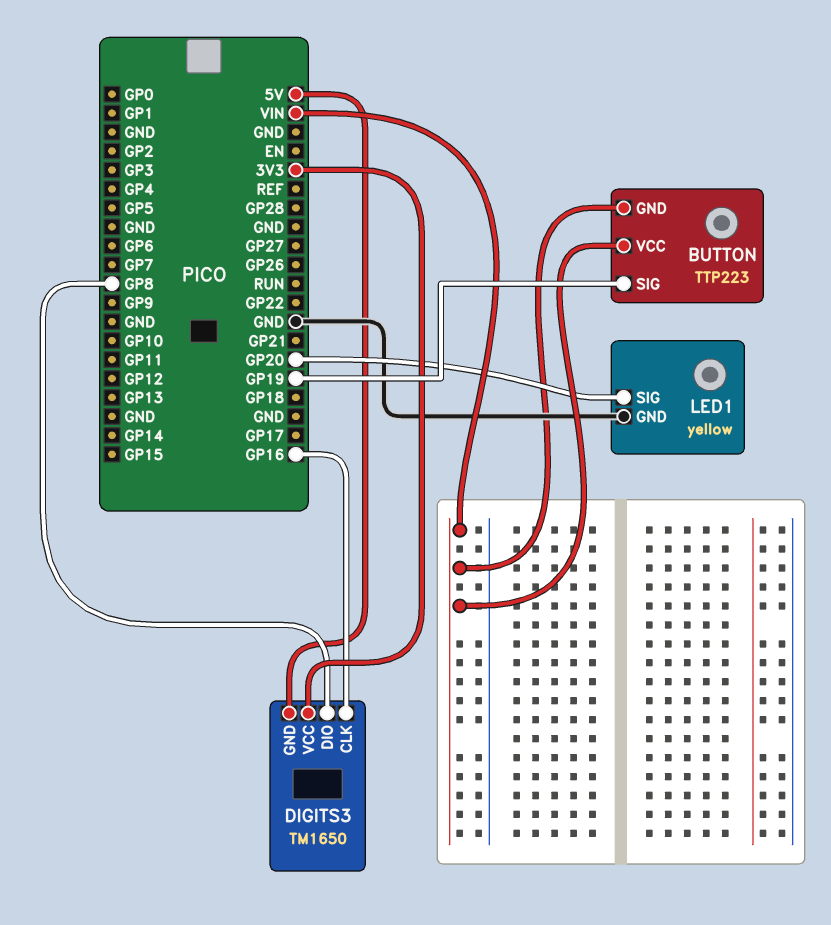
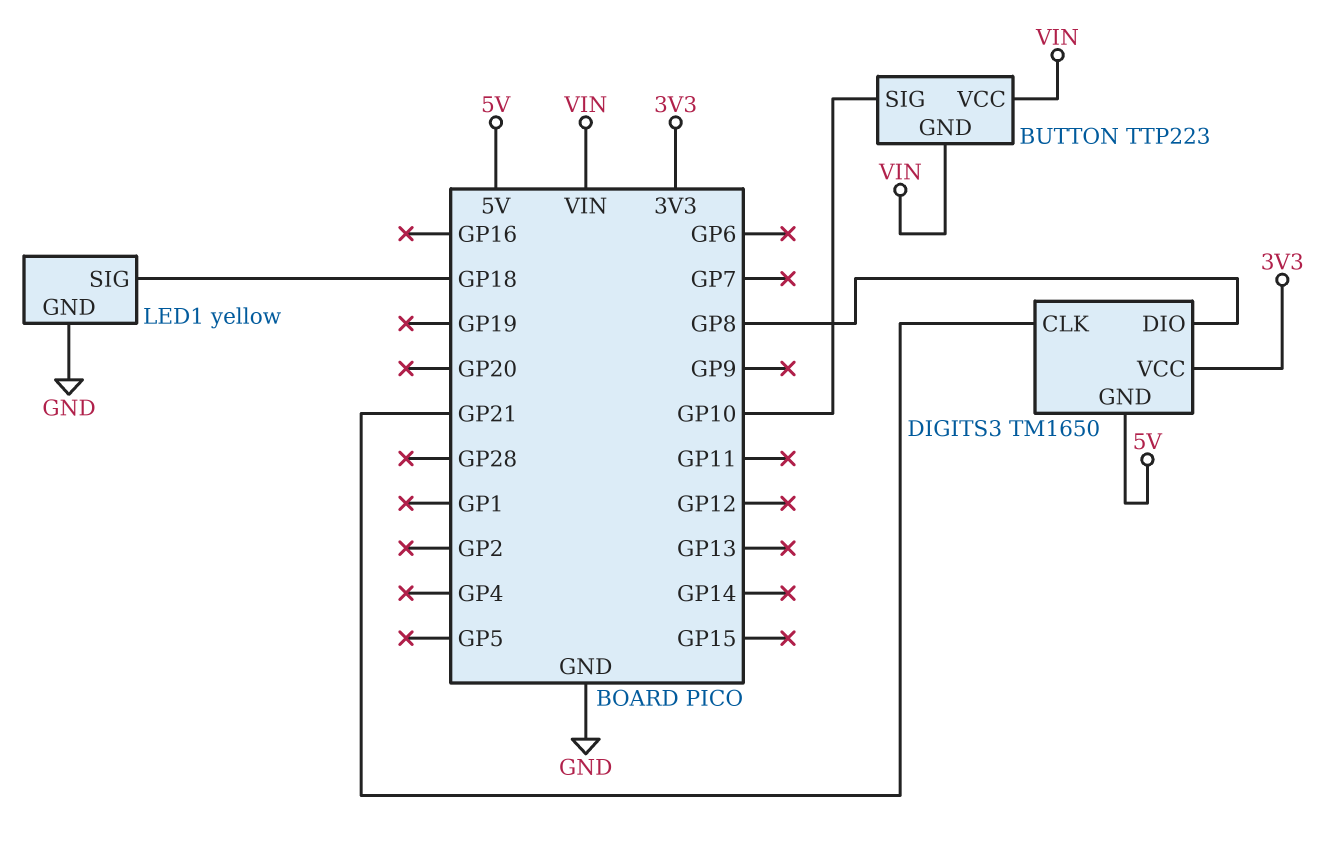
BUTTON pin SIG: GP19 -> GP10
DIGITS3 pin CLK: GP16 -> GP21
LED1 pin SIG: GP20 -> GP18

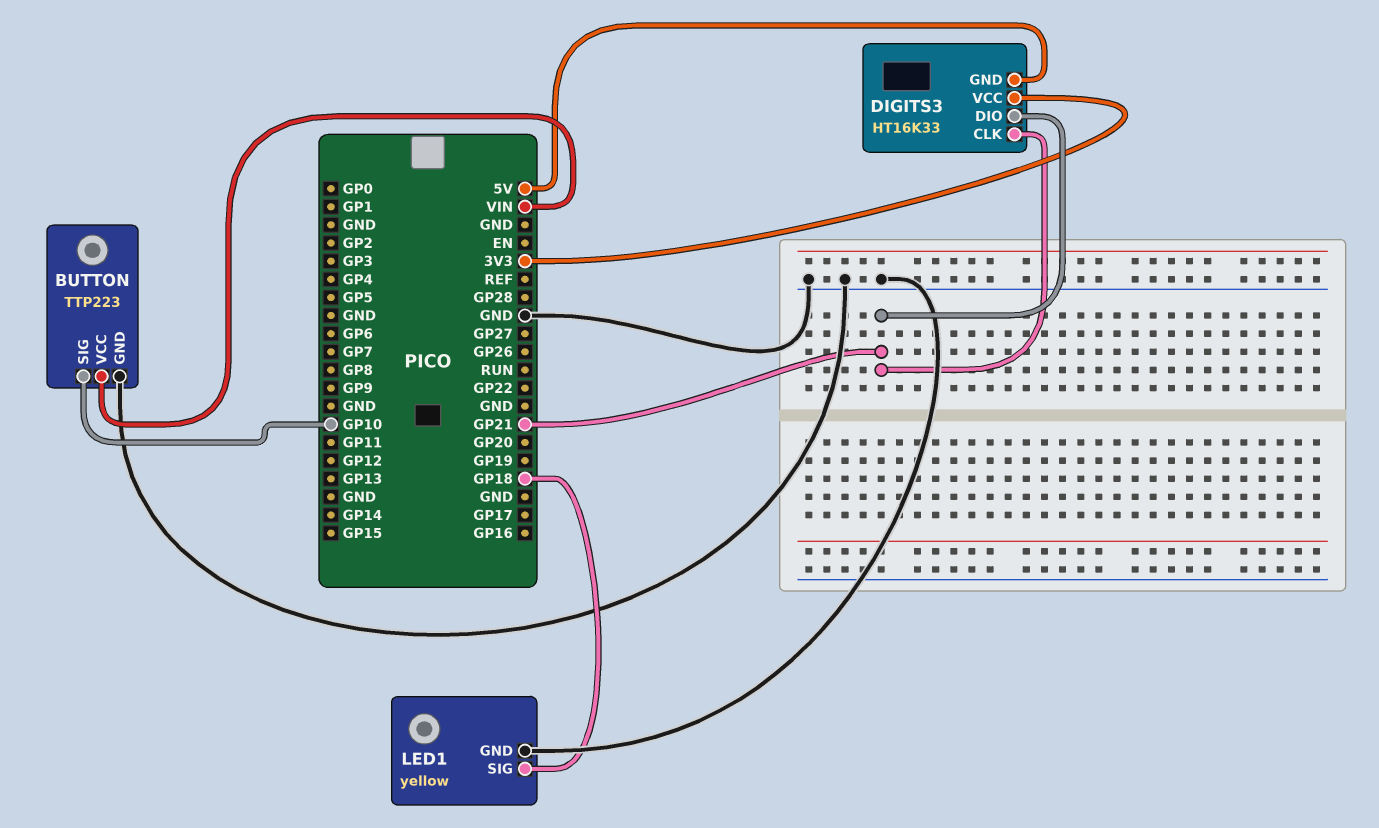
BUTTON pin GND: VIN -> GND
DIGITS3: TM1650 -> HT16K33
DIGITS3 pin DIO: GP8 -> GP21

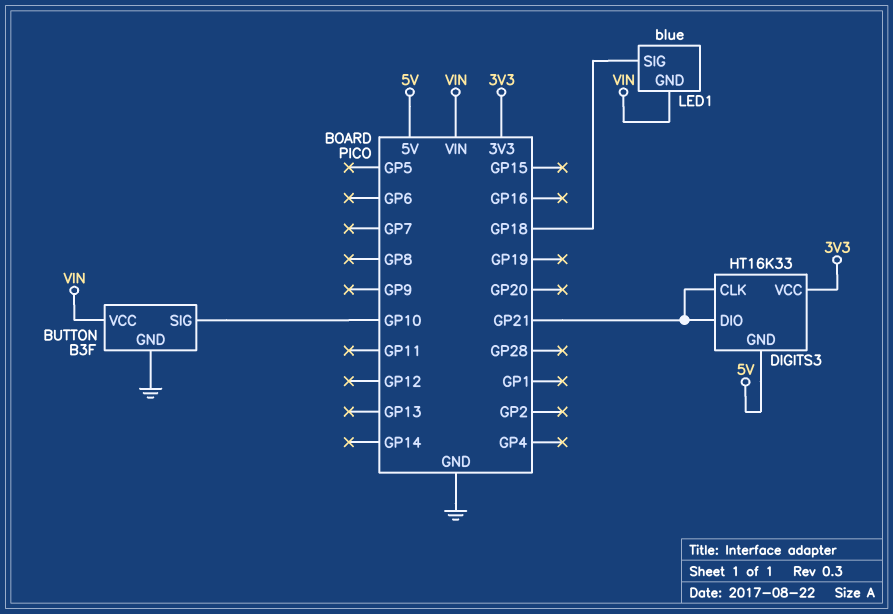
BUTTON: TTP223 -> B3F
LED1: yellow -> blue
LED1 pin GND: GND -> VIN

